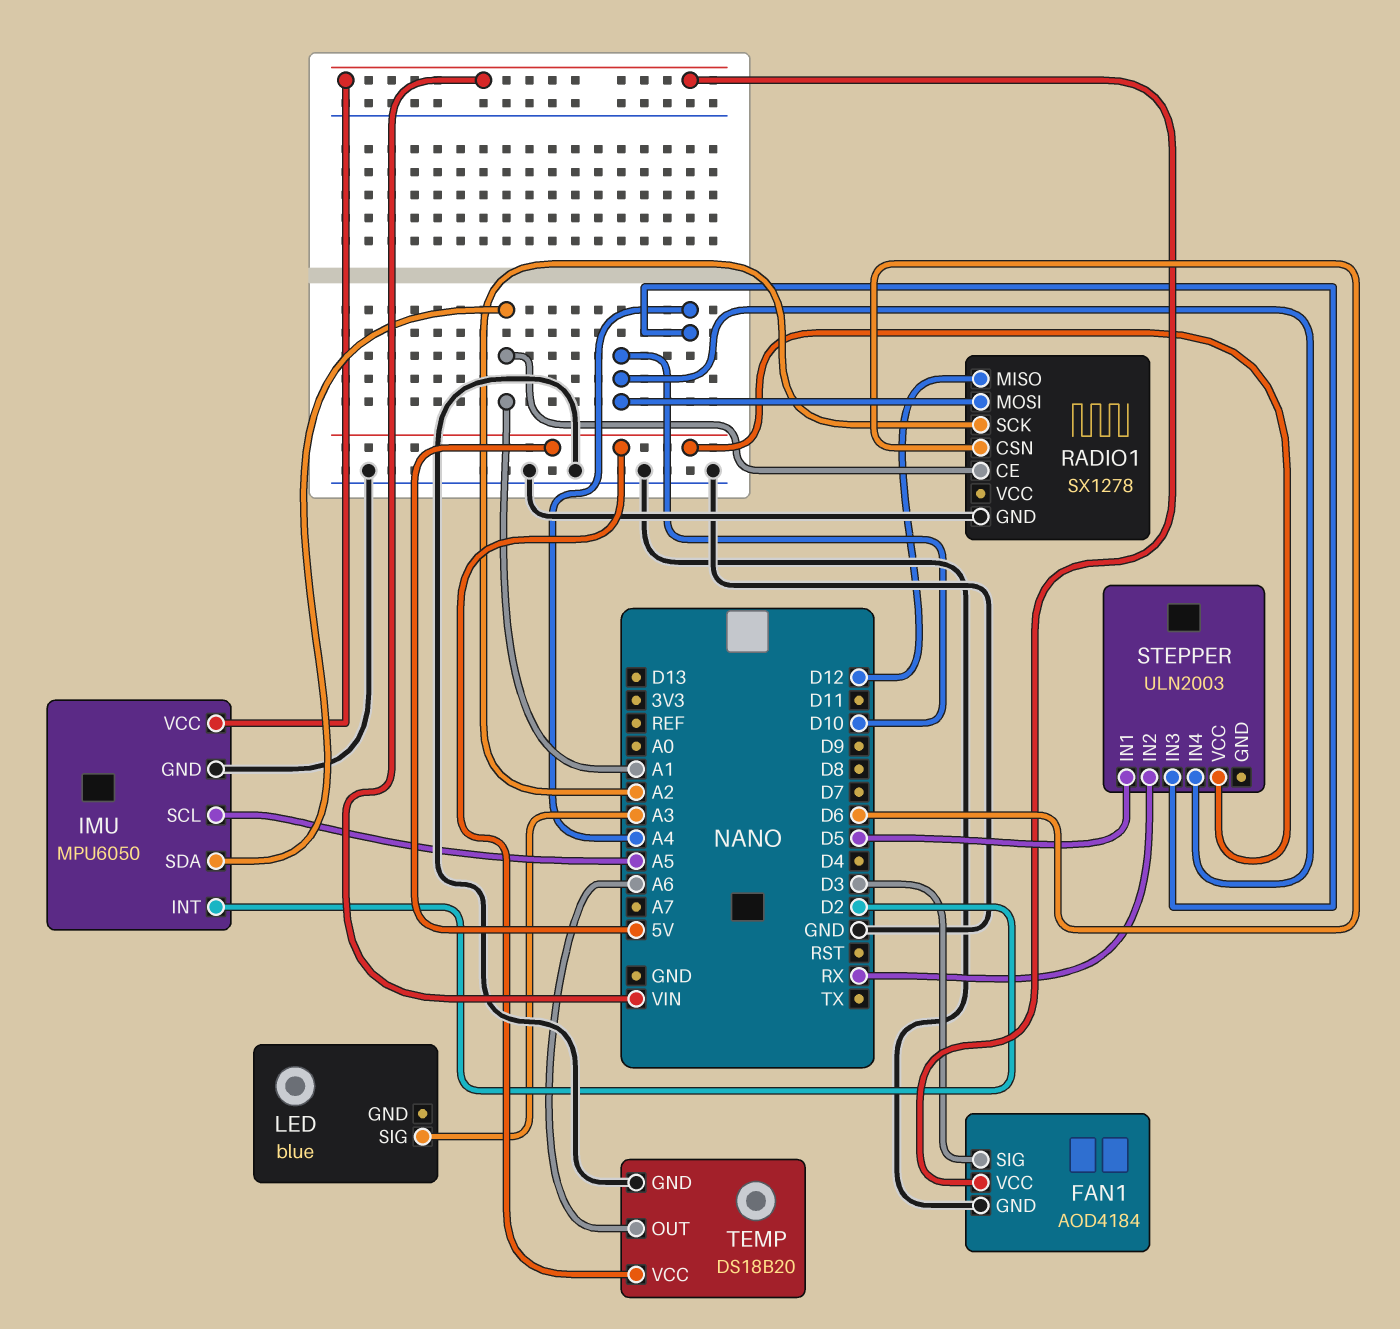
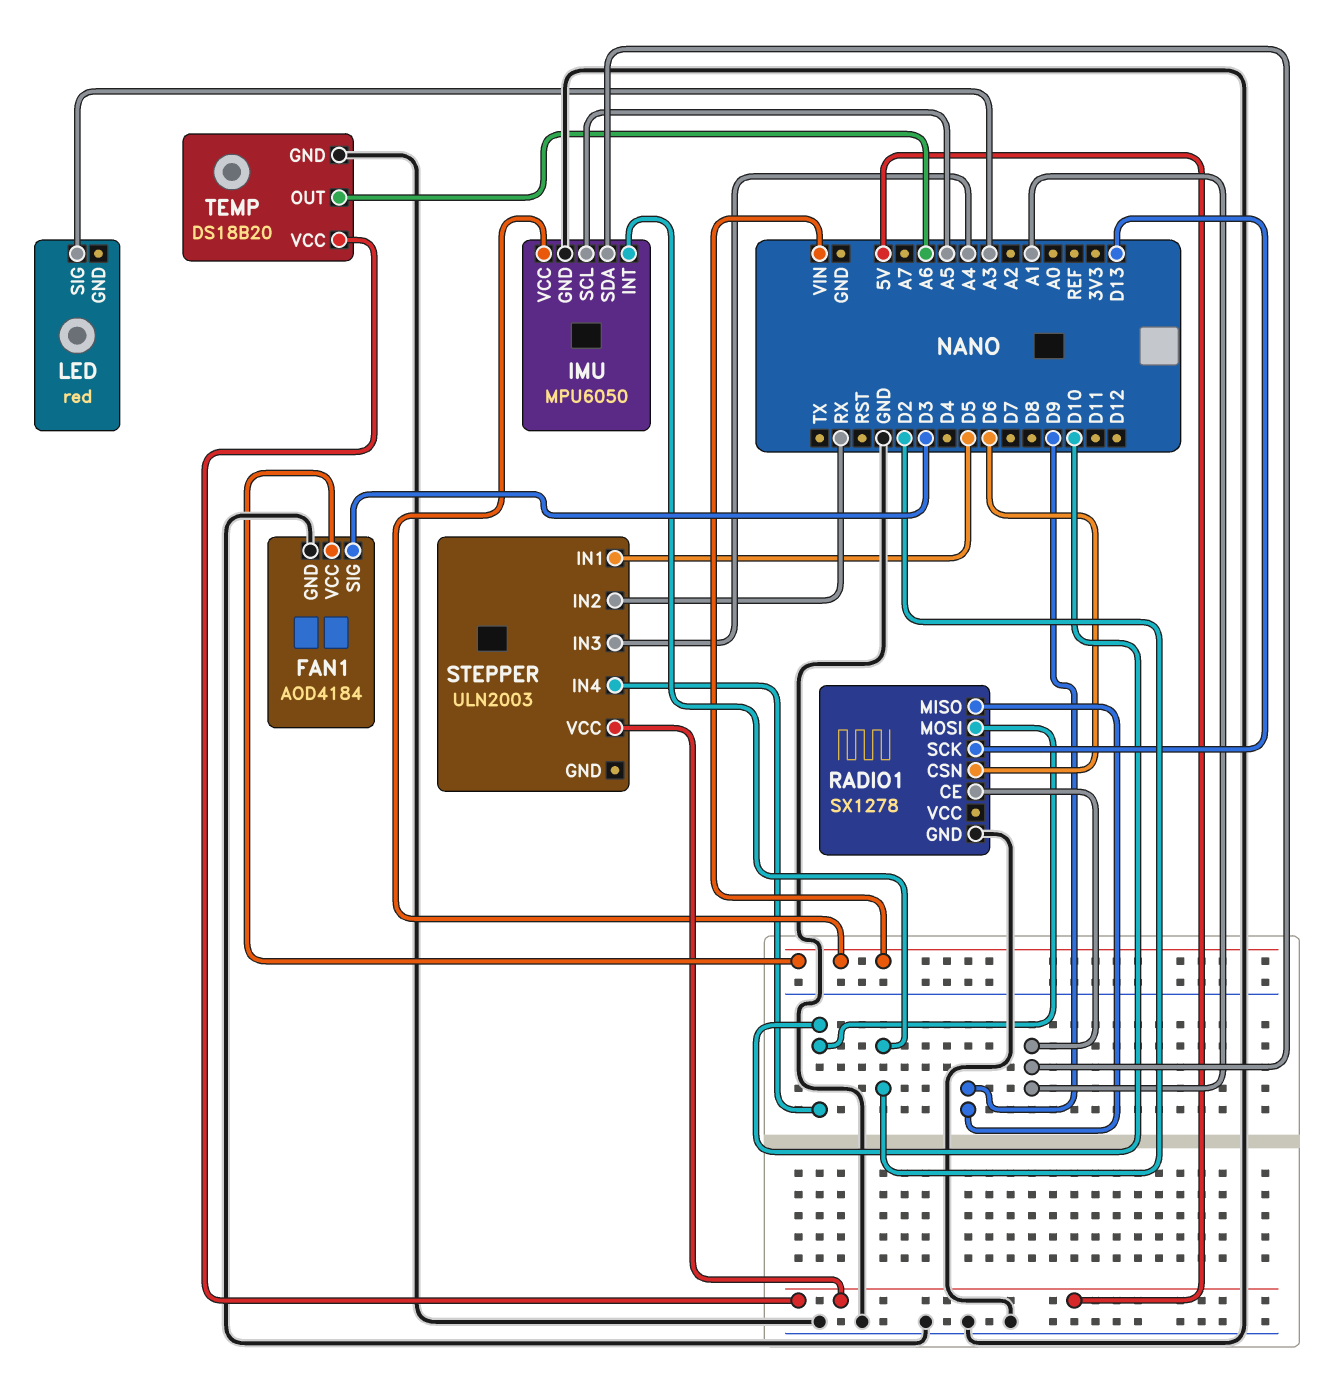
LED: blue -> red
RADIO1 pin MISO: D12 -> D9
RADIO1 pin SCK: A2 -> D13

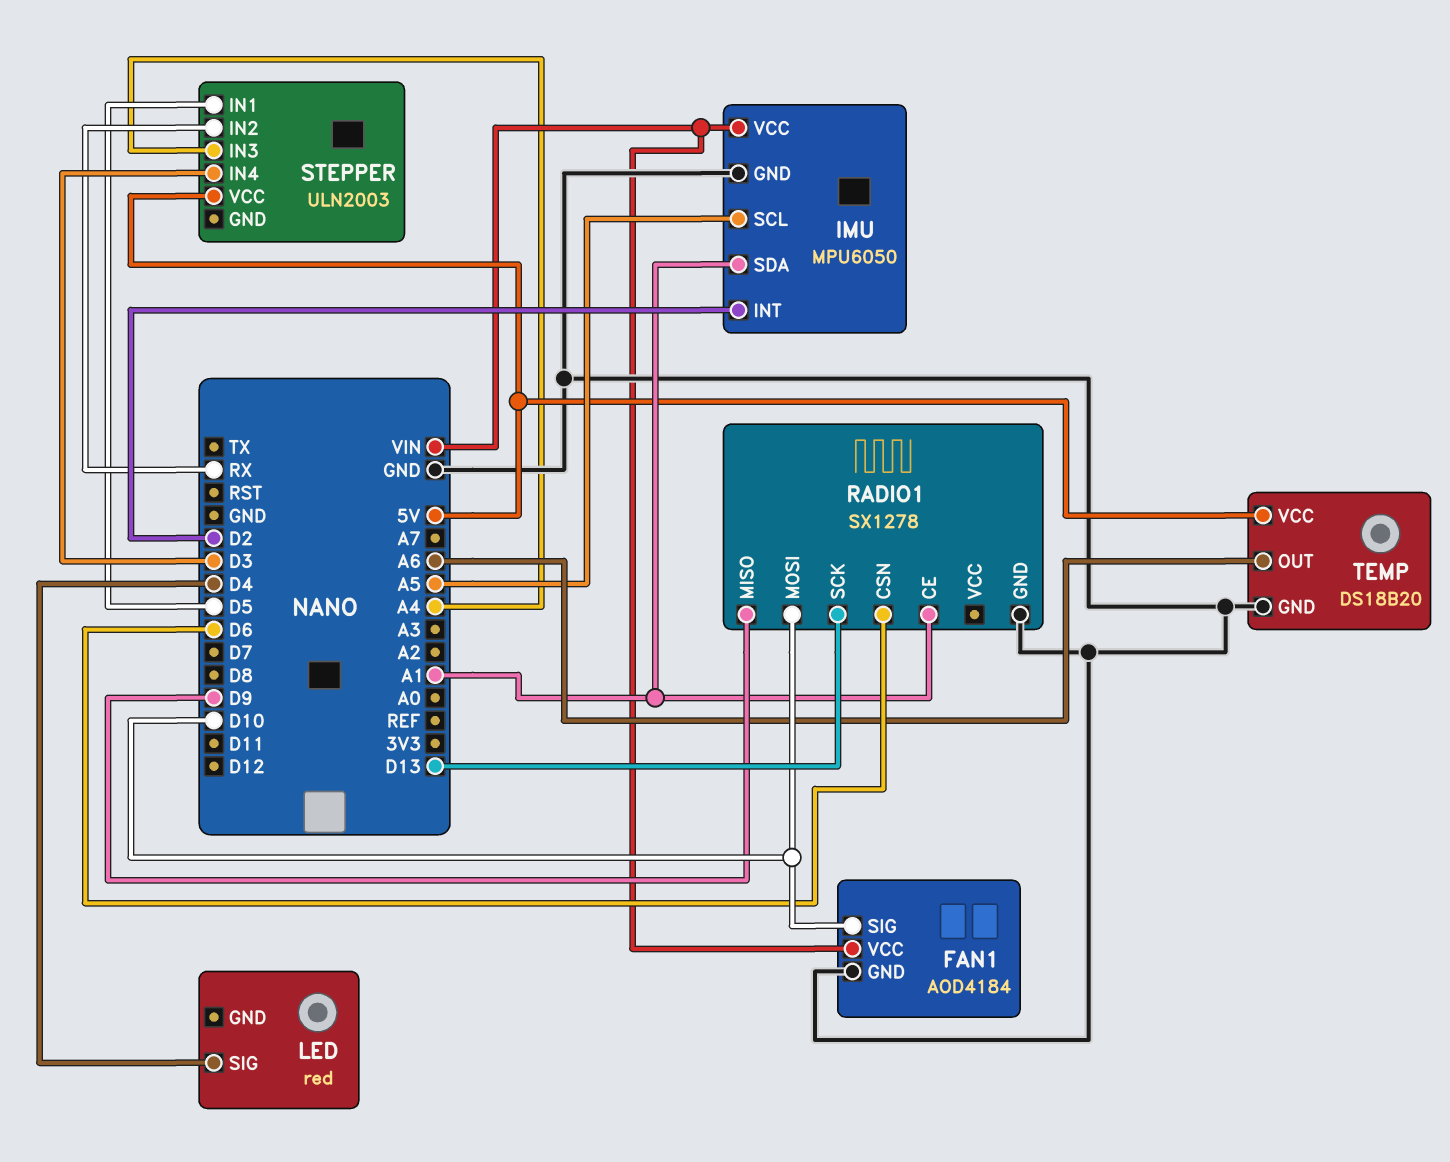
FAN1 pin SIG: D3 -> D10
LED pin SIG: A3 -> D4
STEPPER pin IN4: D10 -> D3

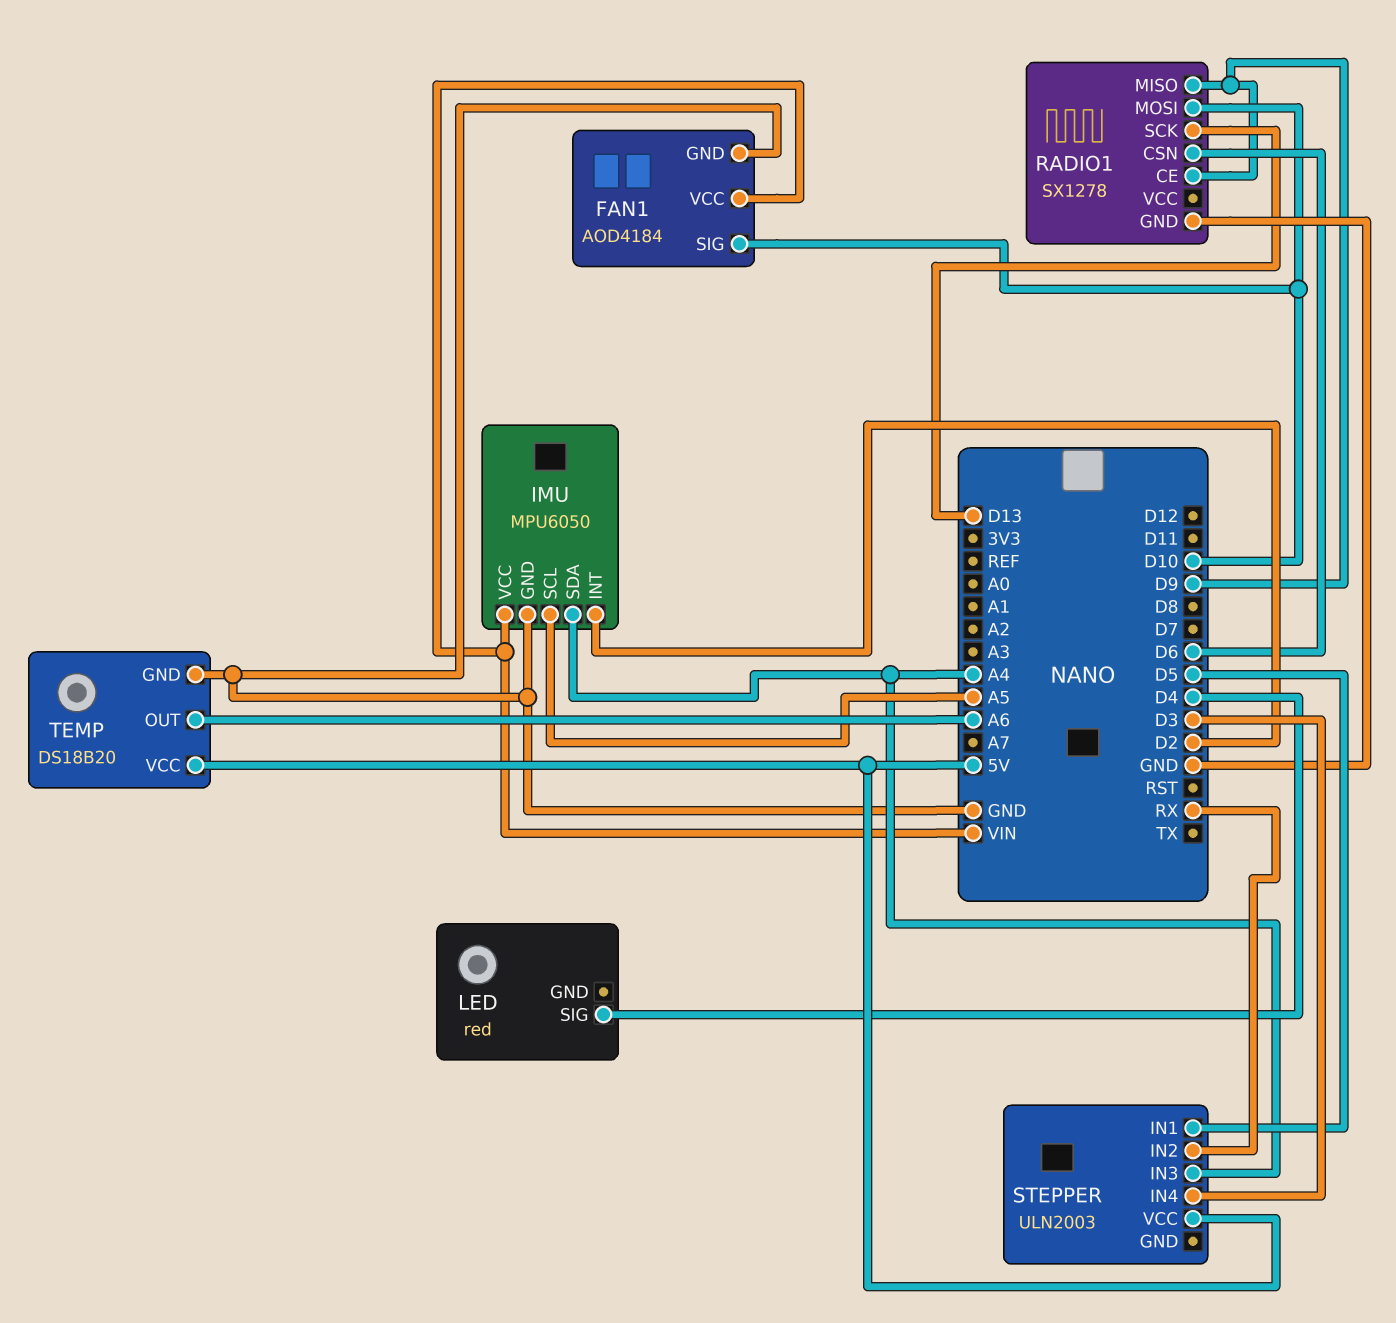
IMU pin SDA: A1 -> A4
RADIO1 pin CE: A1 -> D9

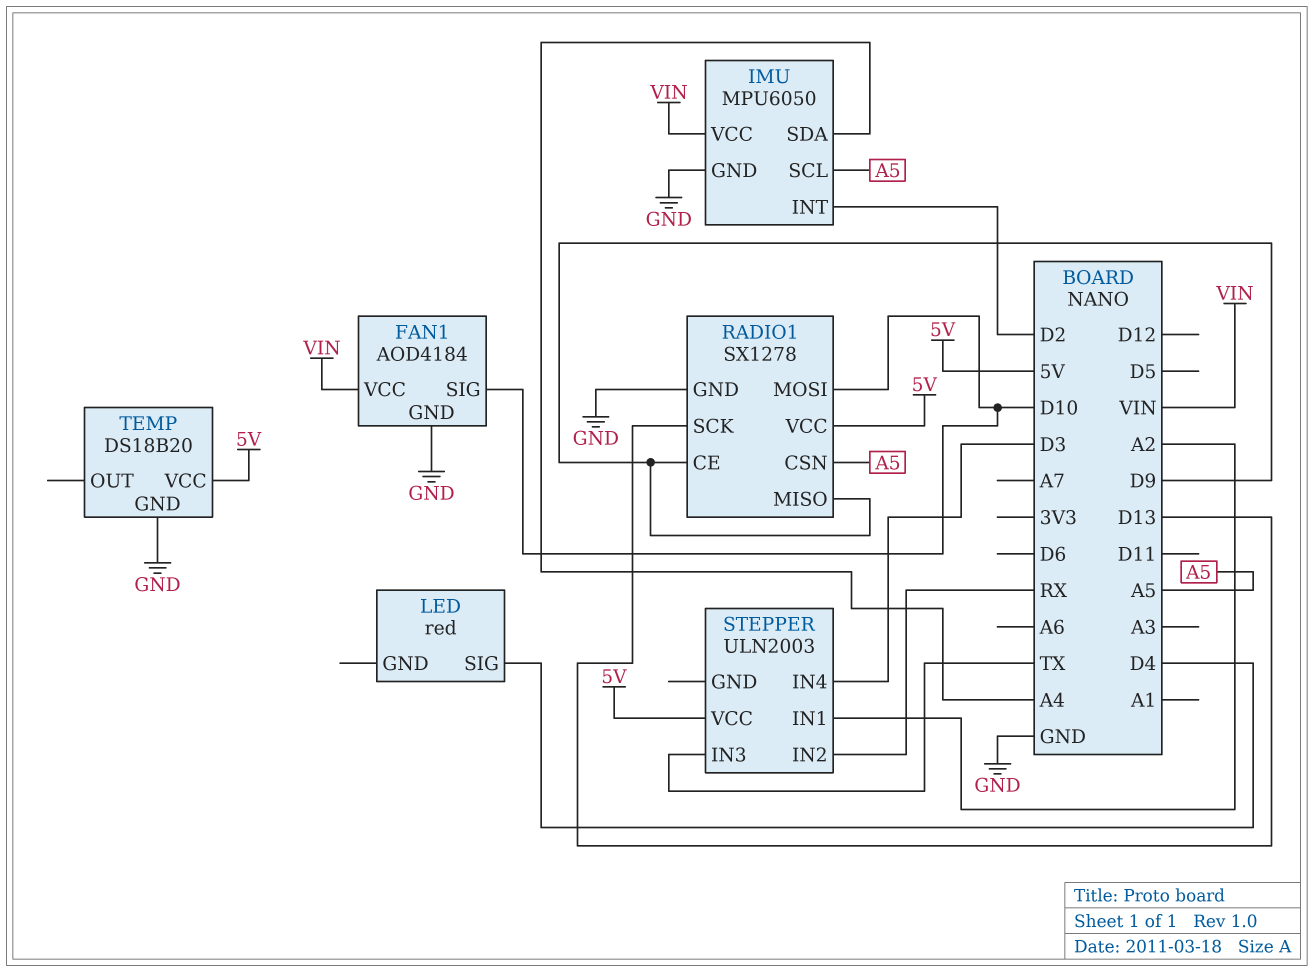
RADIO1 pin CSN: D6 -> A5
RADIO1 pin VCC: none -> 5V
STEPPER pin IN1: D5 -> A2
STEPPER pin IN3: A4 -> TX
TEMP pin OUT: A6 -> none

